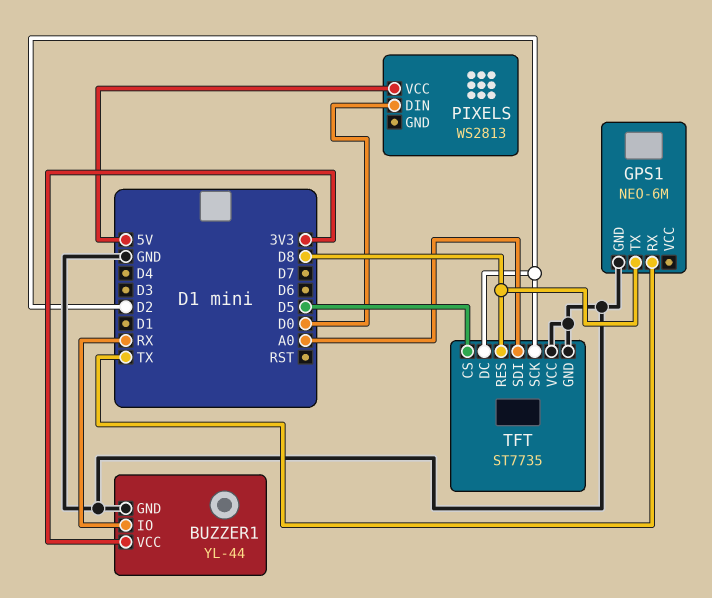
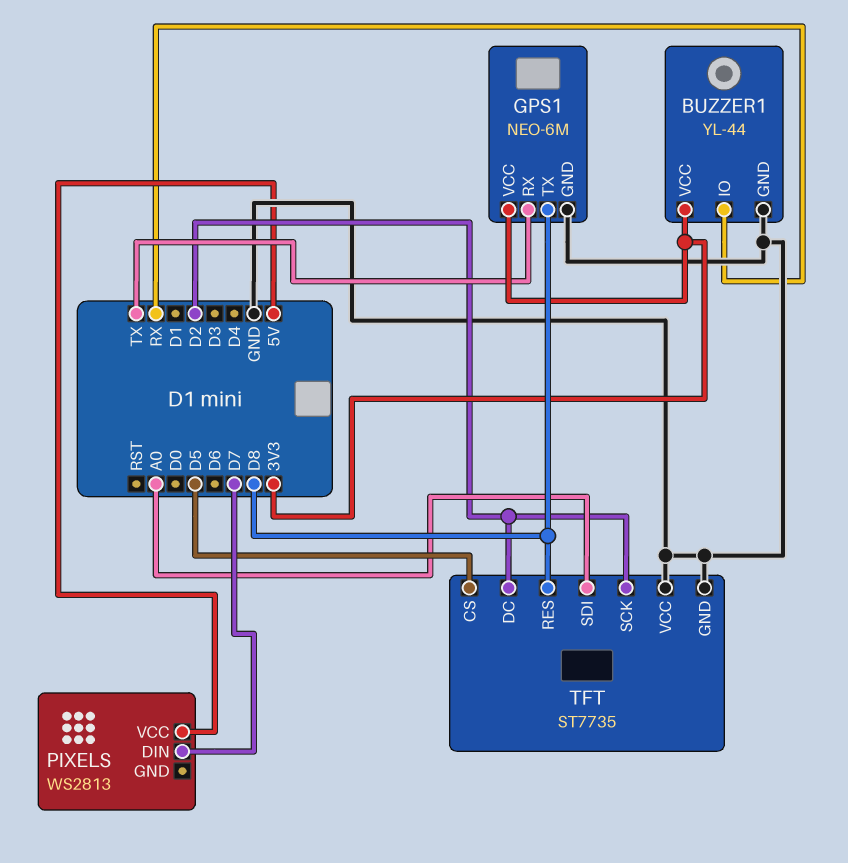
GPS1 pin VCC: none -> 3V3
PIXELS pin DIN: D0 -> D7

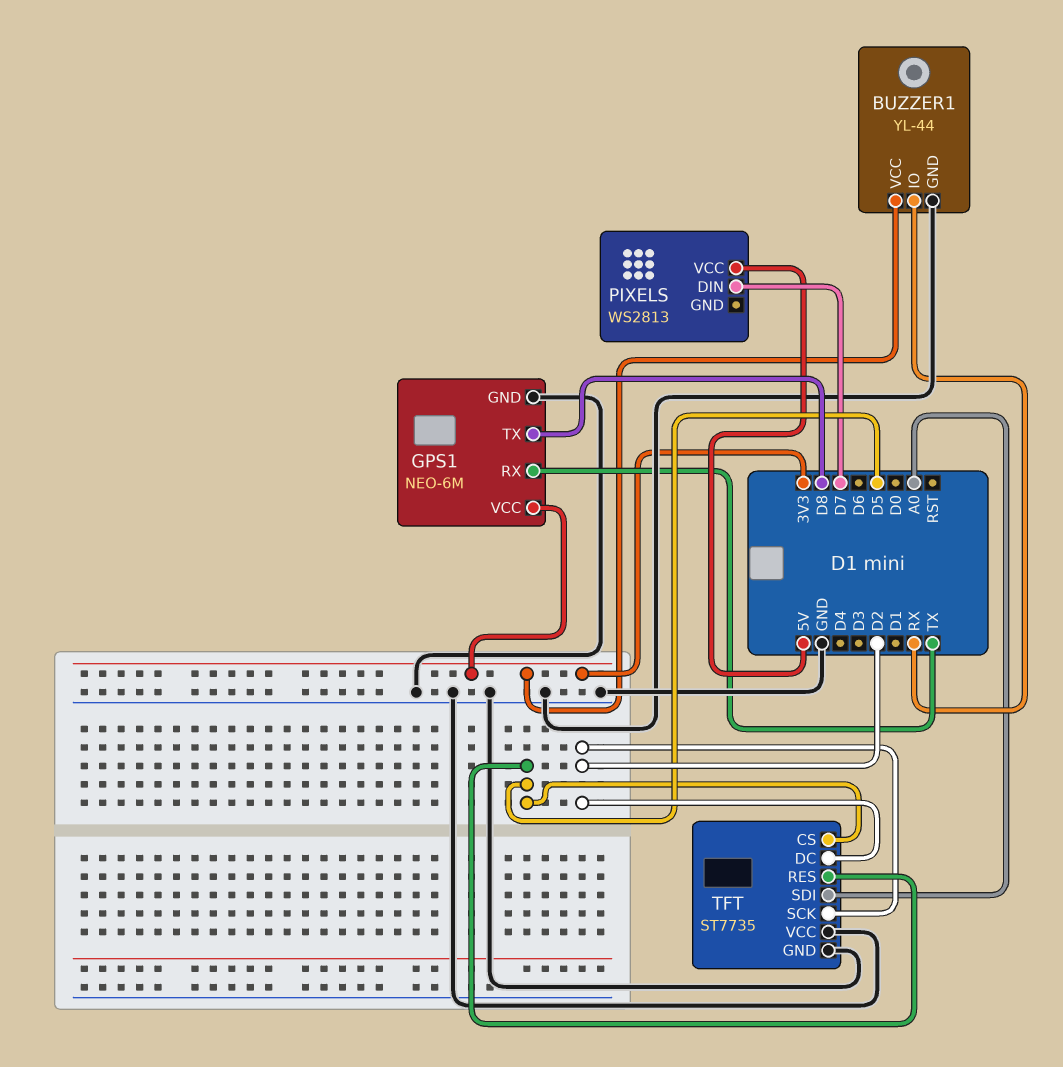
TFT pin RES: D8 -> D5

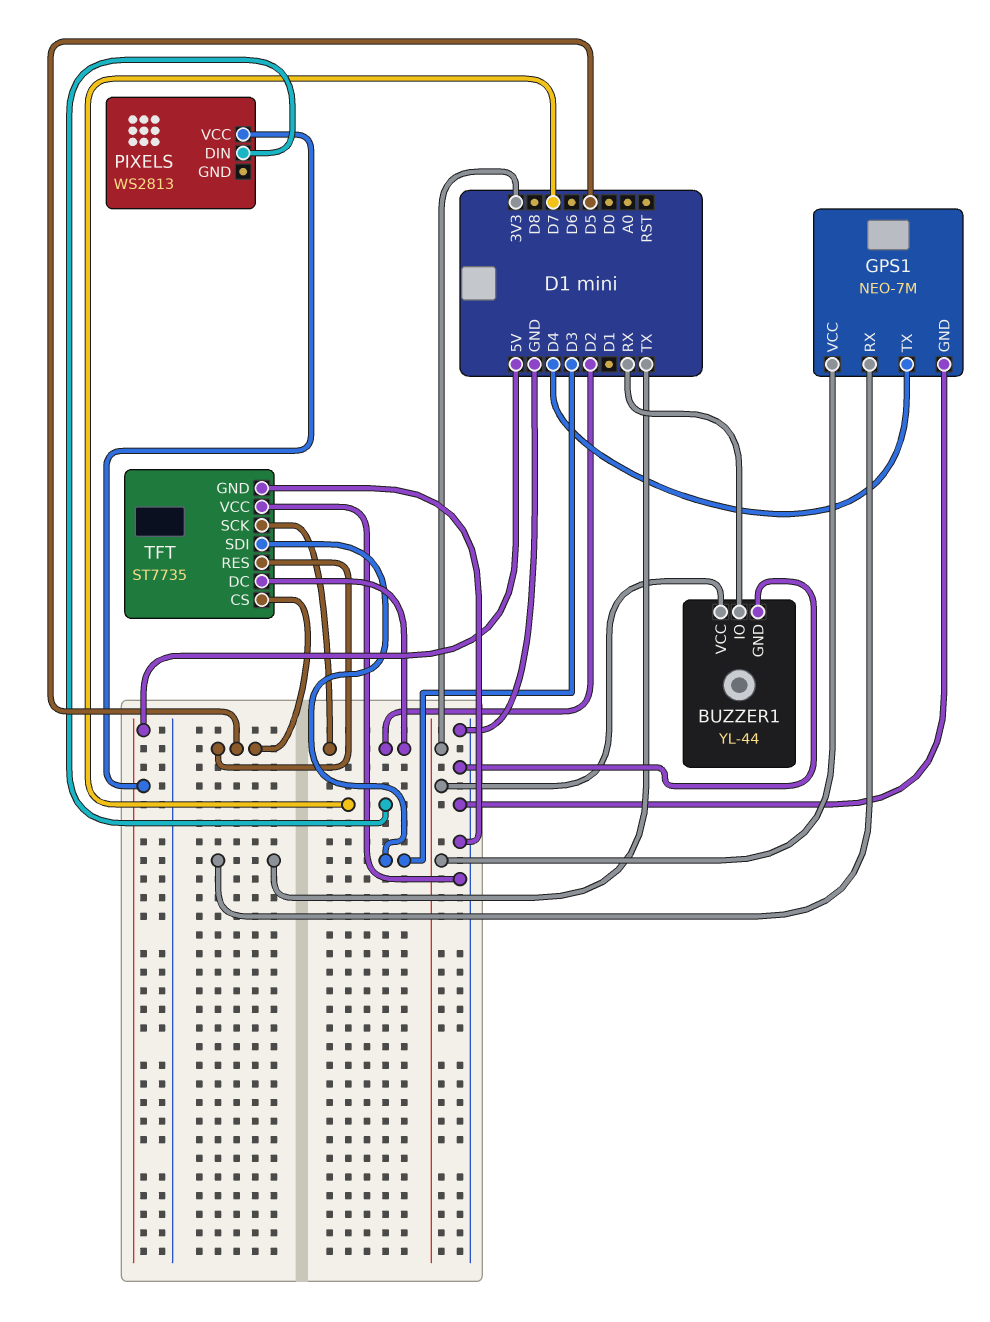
GPS1: NEO-6M -> NEO-7M
GPS1 pin TX: D8 -> D4
TFT pin SDI: A0 -> D3

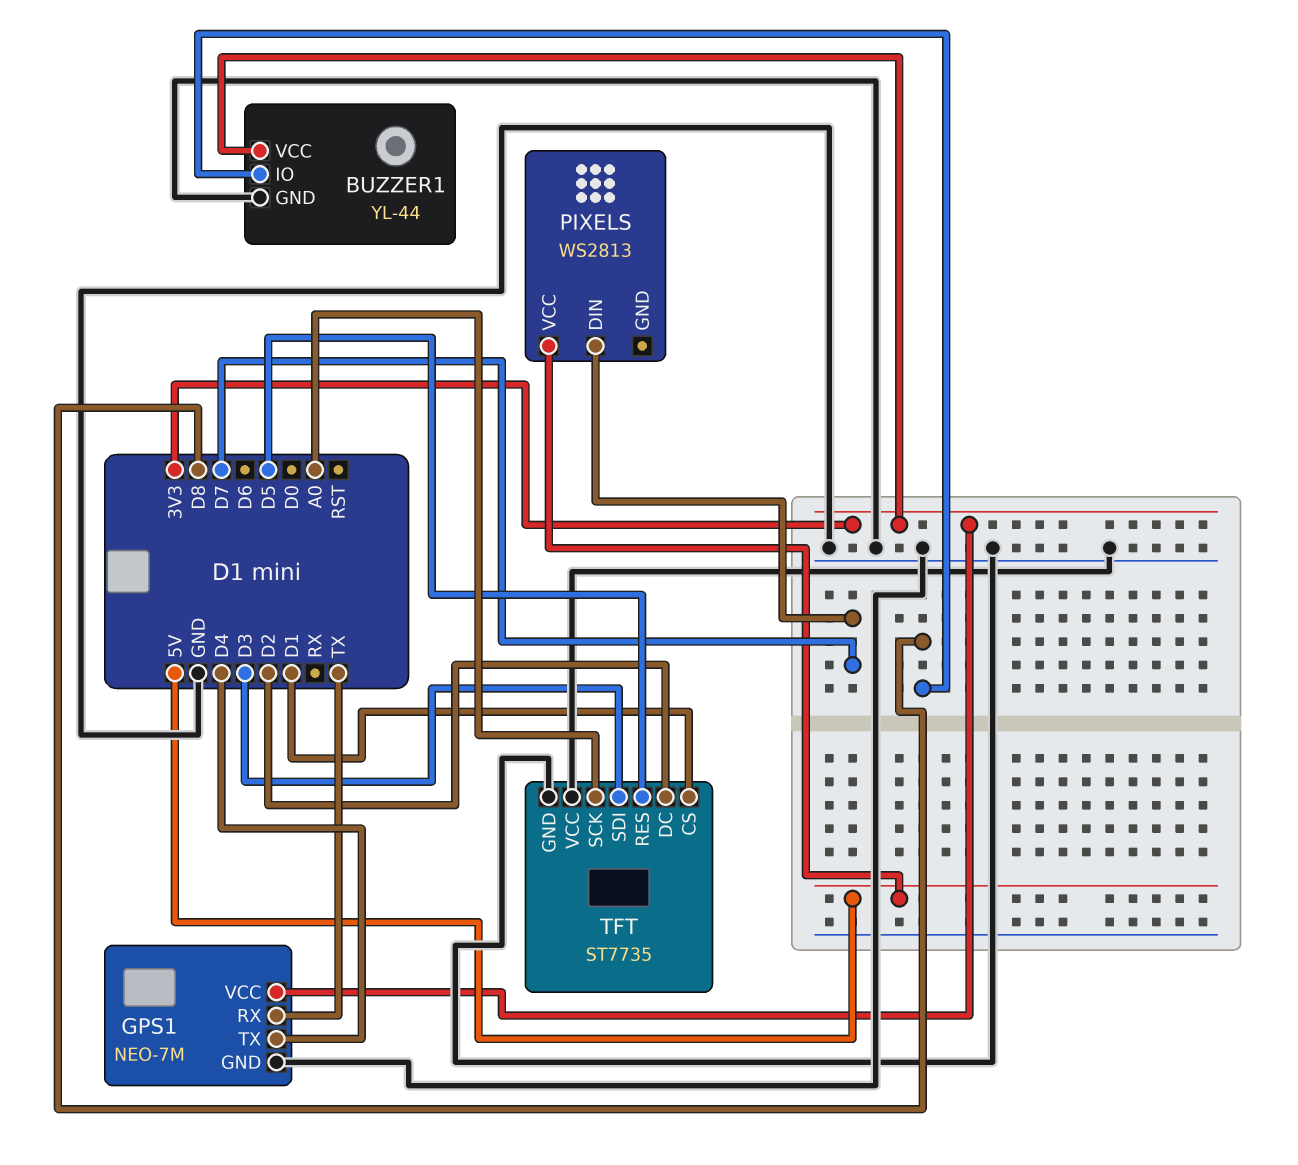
BUZZER1 pin IO: RX -> D8
TFT pin CS: D5 -> D1
TFT pin SCK: D2 -> A0

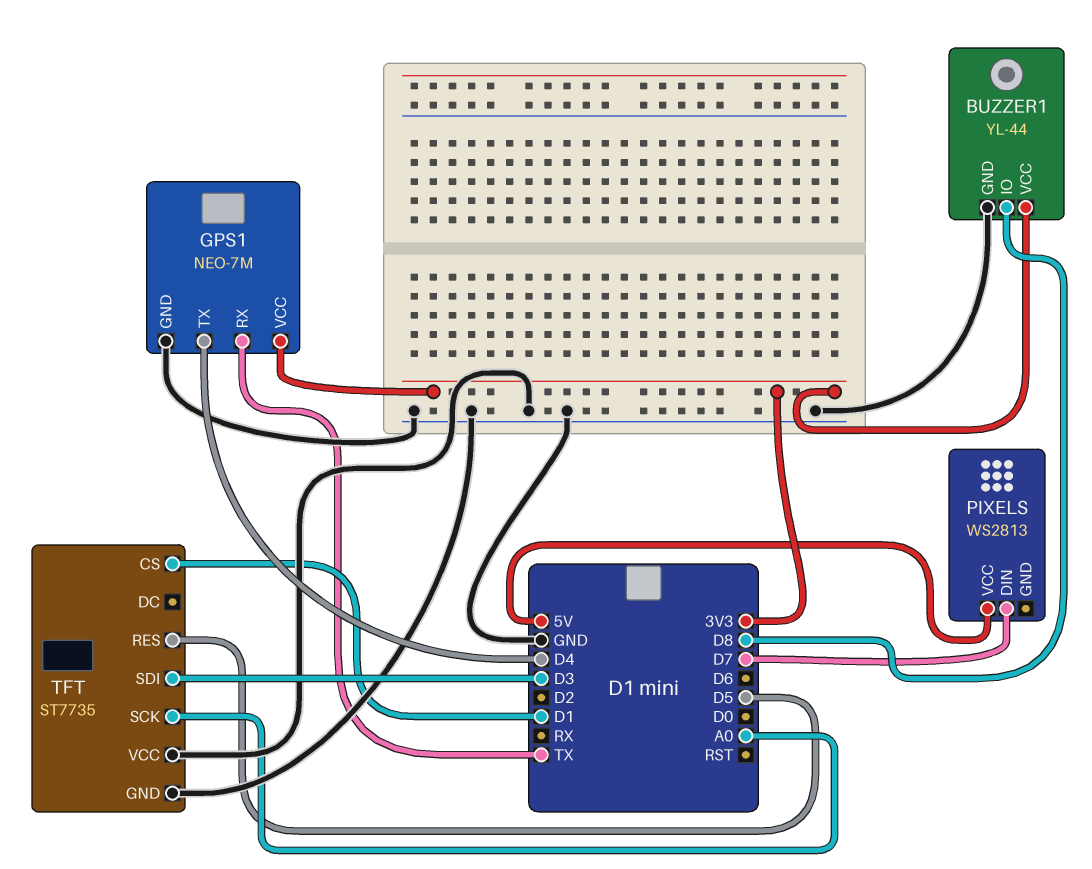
TFT pin DC: D2 -> none

